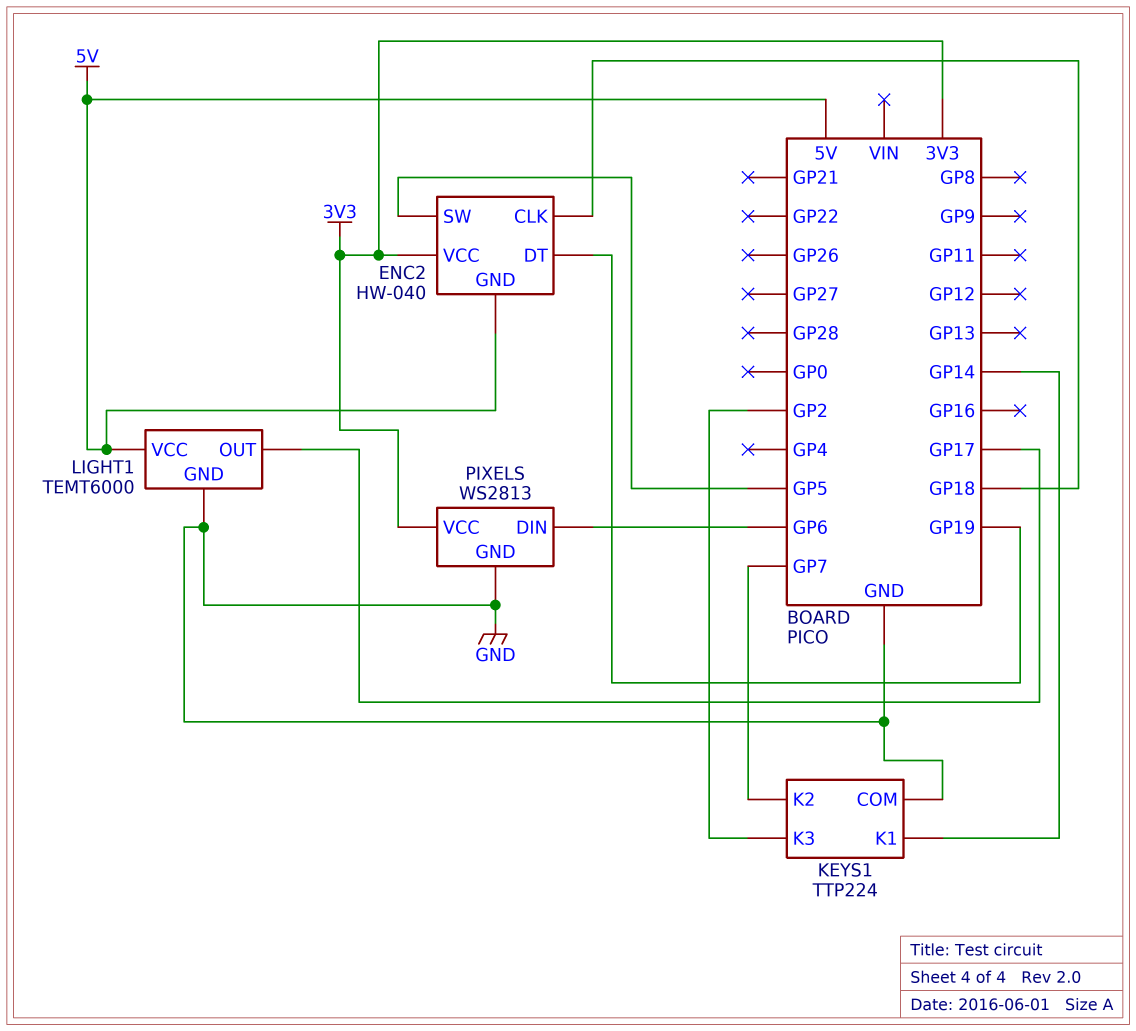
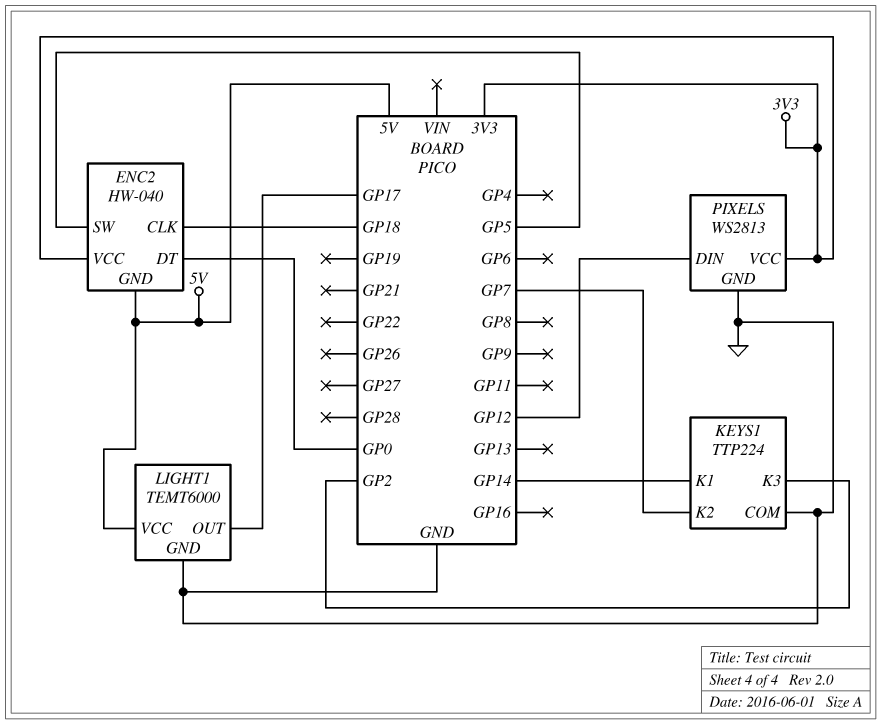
ENC2 pin DT: GP19 -> GP0
PIXELS pin DIN: GP6 -> GP12

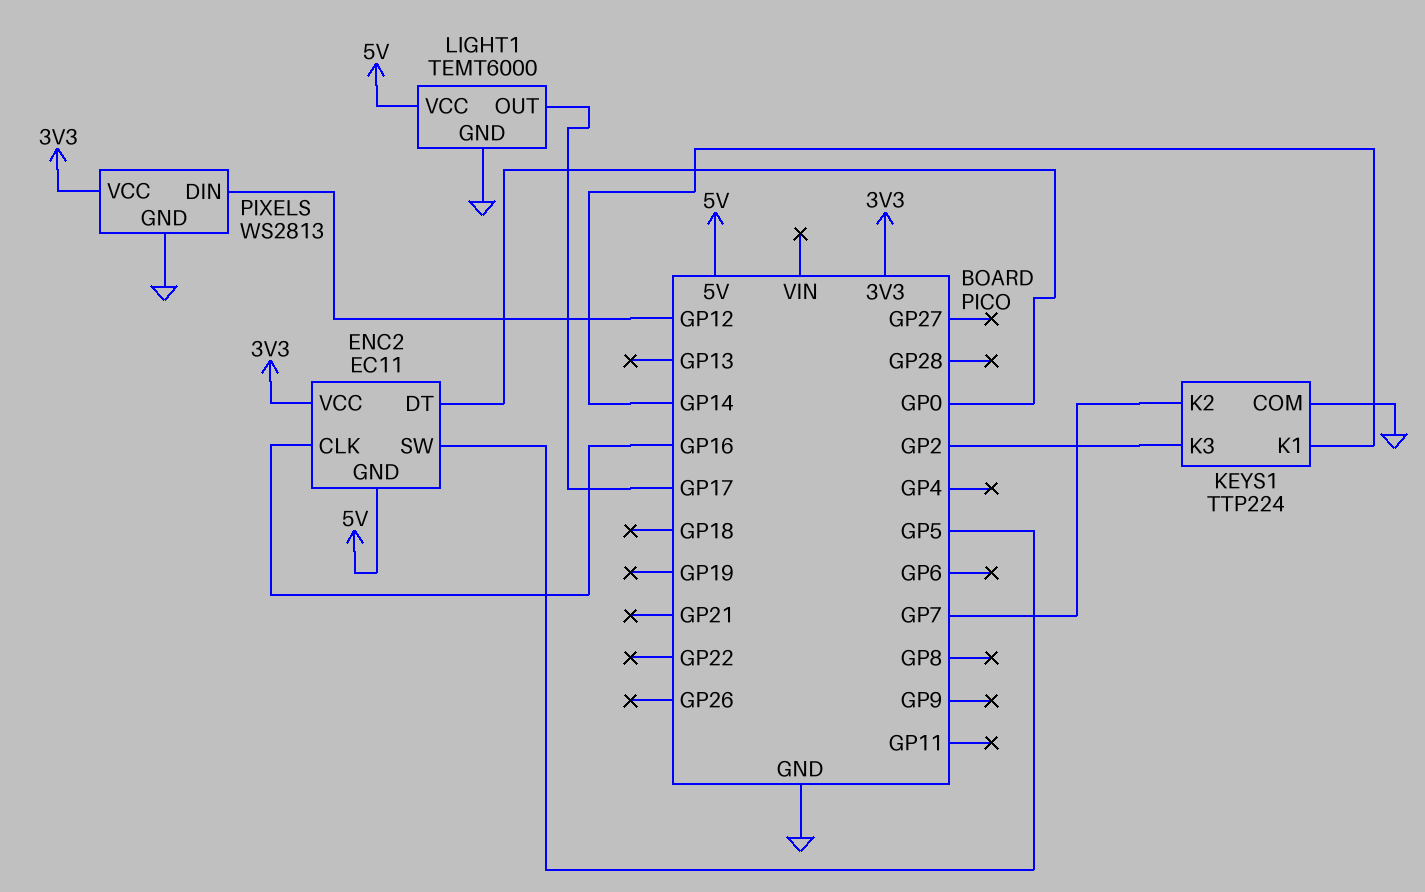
ENC2: HW-040 -> EC11
ENC2 pin CLK: GP18 -> GP16

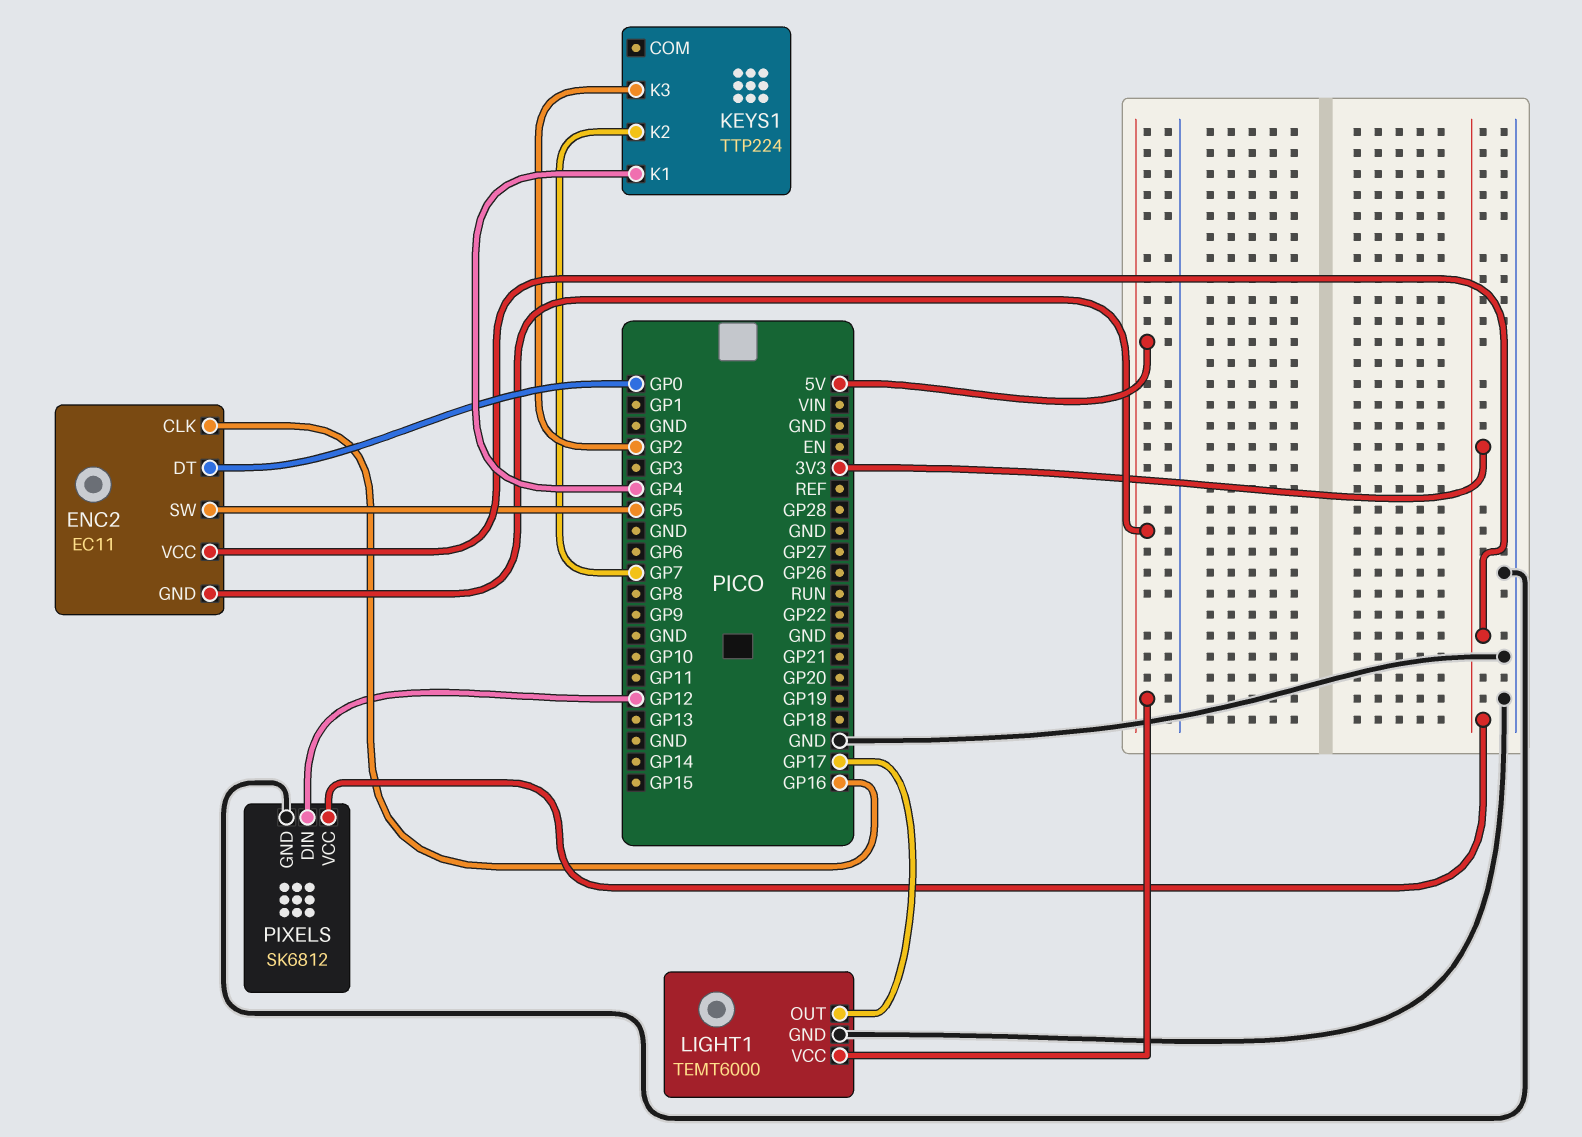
KEYS1 pin COM: GND -> none
KEYS1 pin K1: GP14 -> GP4
PIXELS: WS2813 -> SK6812

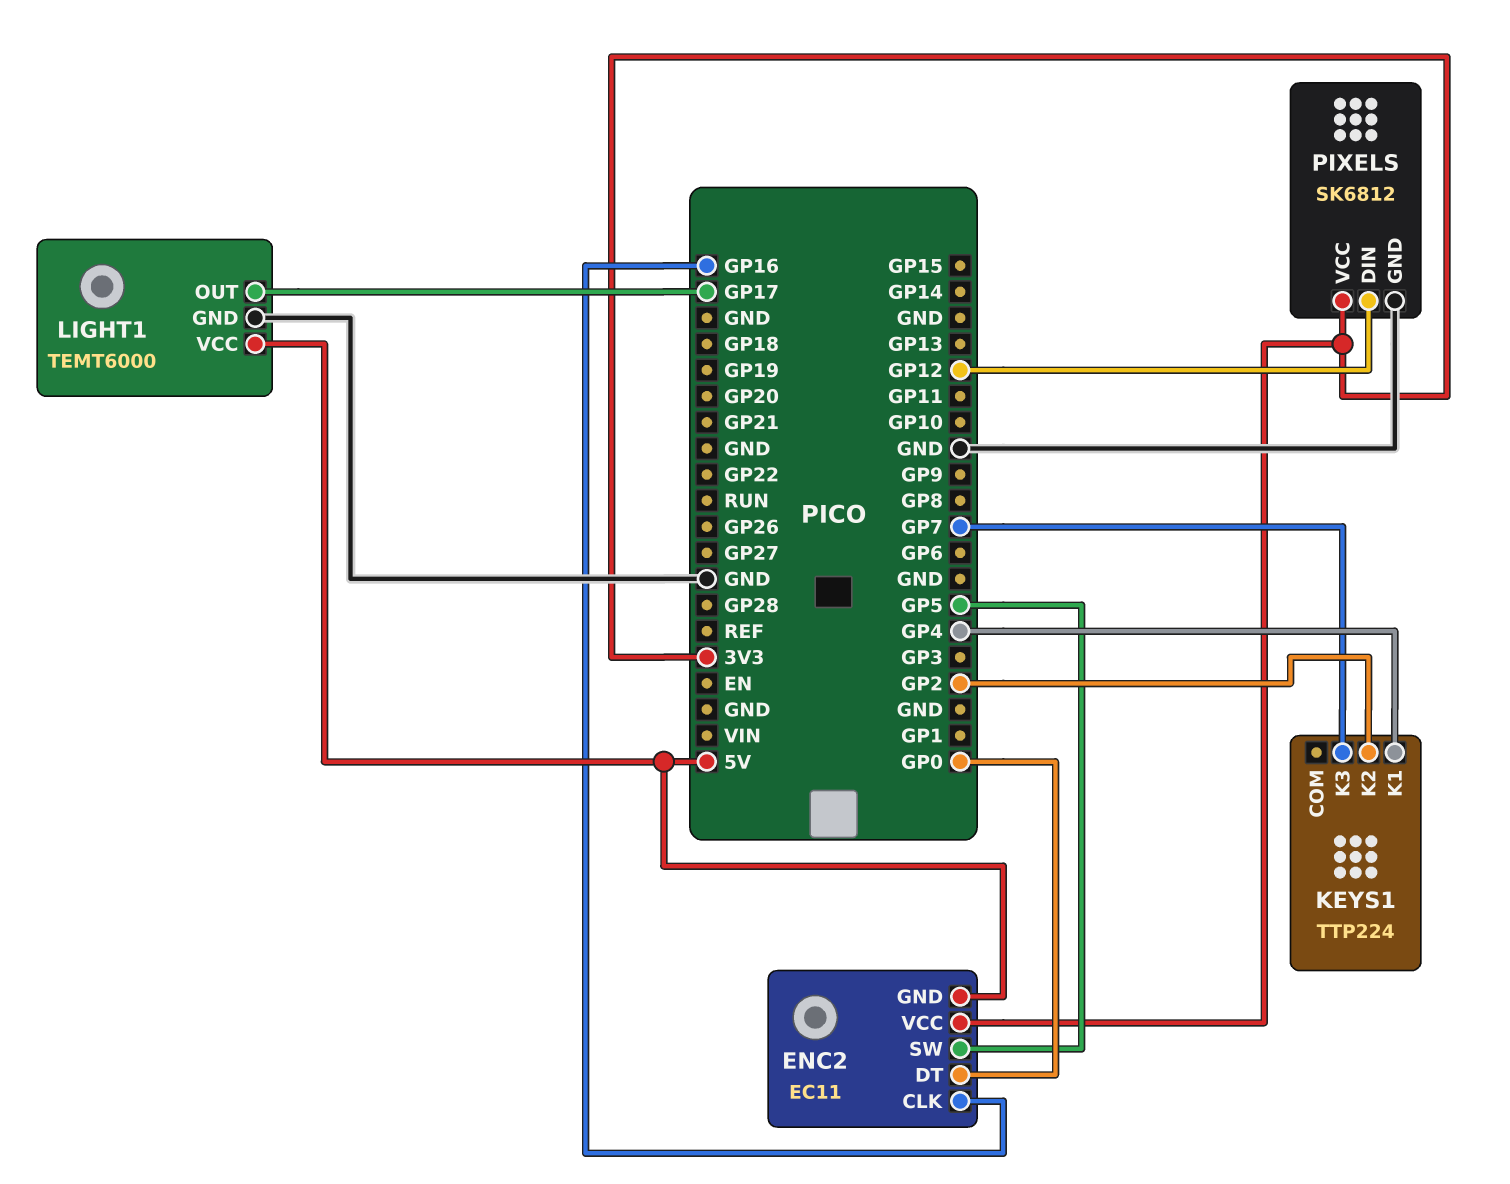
KEYS1 pin K2: GP7 -> GP2
KEYS1 pin K3: GP2 -> GP7

